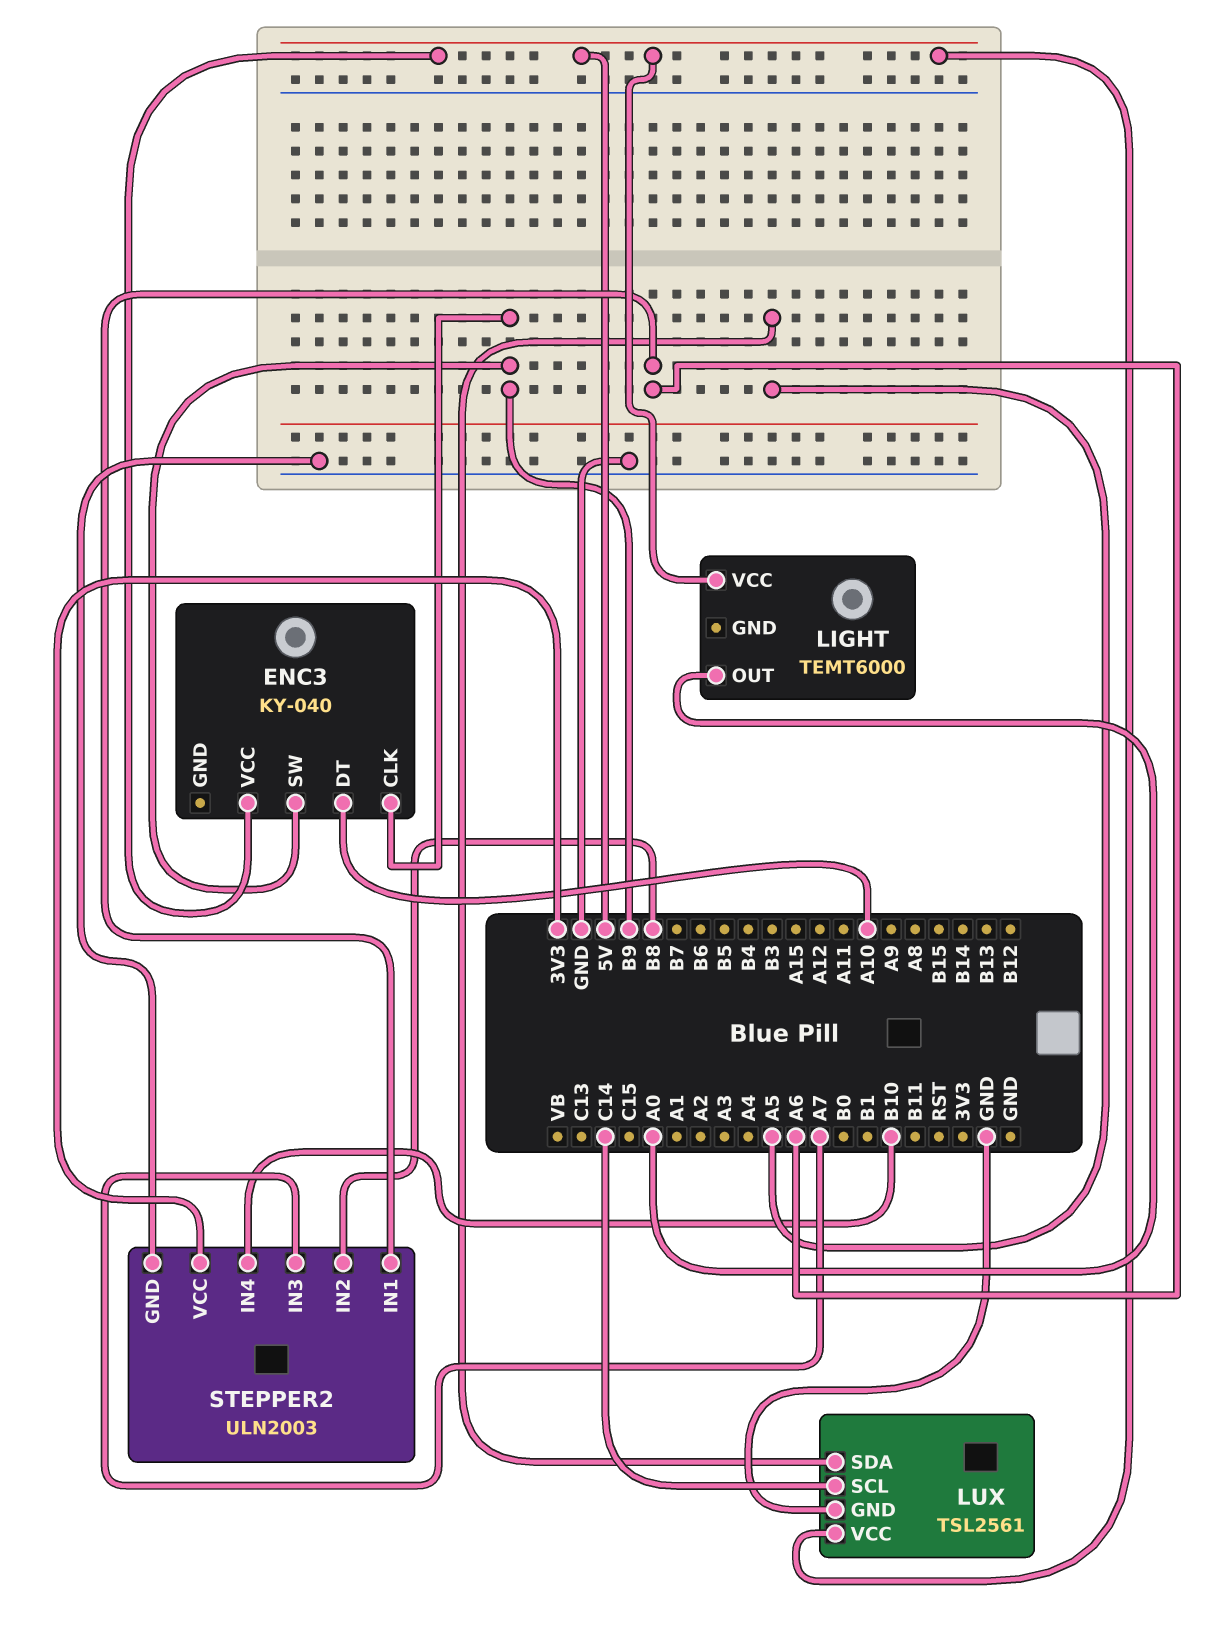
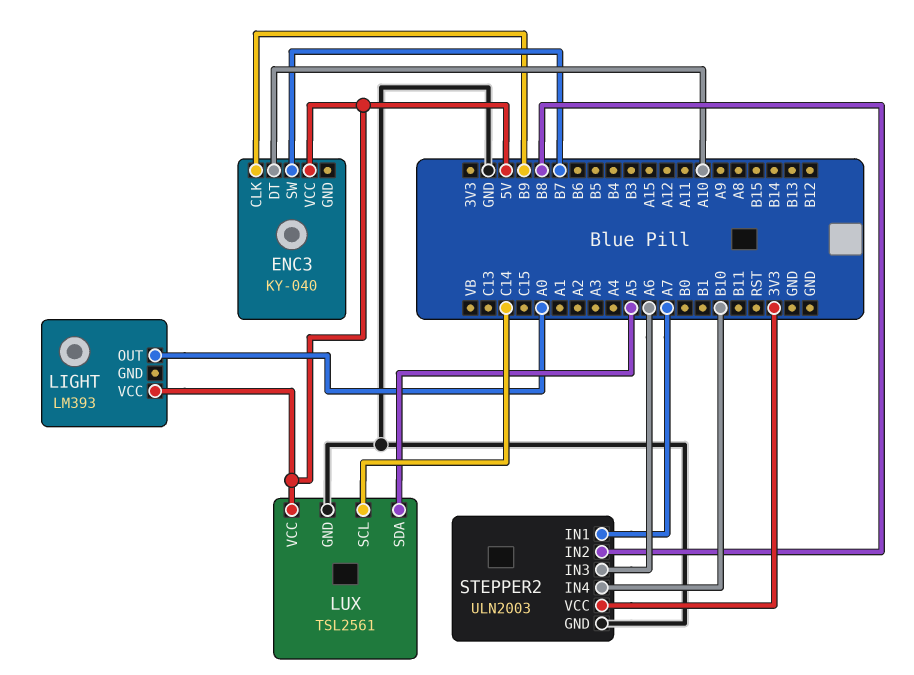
ENC3 pin SW: B9 -> B7
LIGHT: TEMT6000 -> LM393
STEPPER2 pin IN1: A6 -> A7
STEPPER2 pin IN3: A7 -> A6

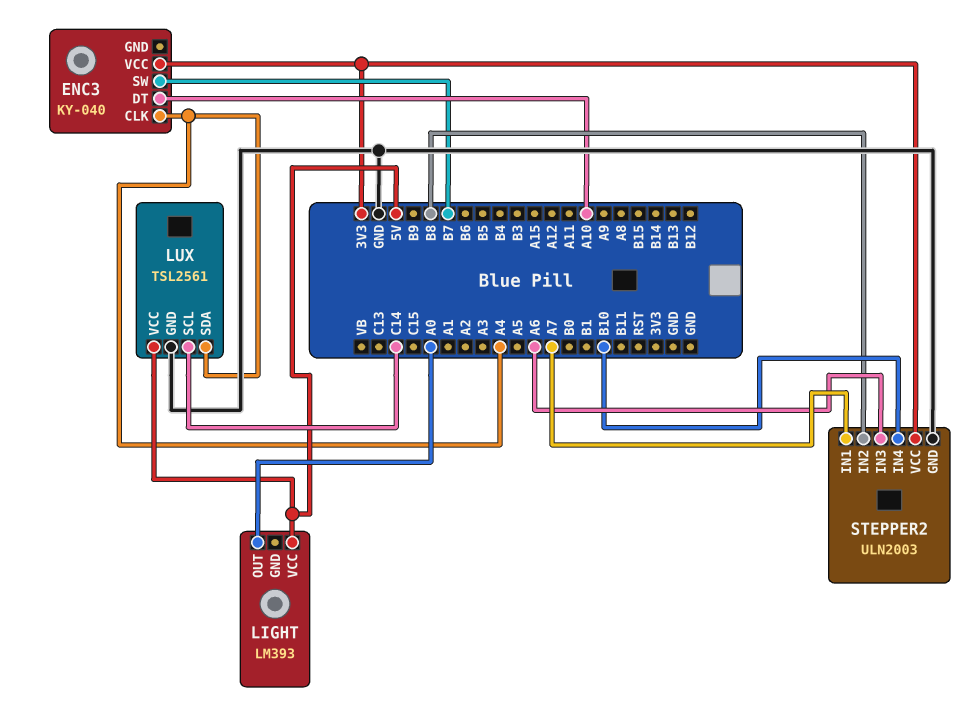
ENC3 pin CLK: B9 -> A4
ENC3 pin VCC: 5V -> 3V3
LUX pin SDA: A5 -> A4

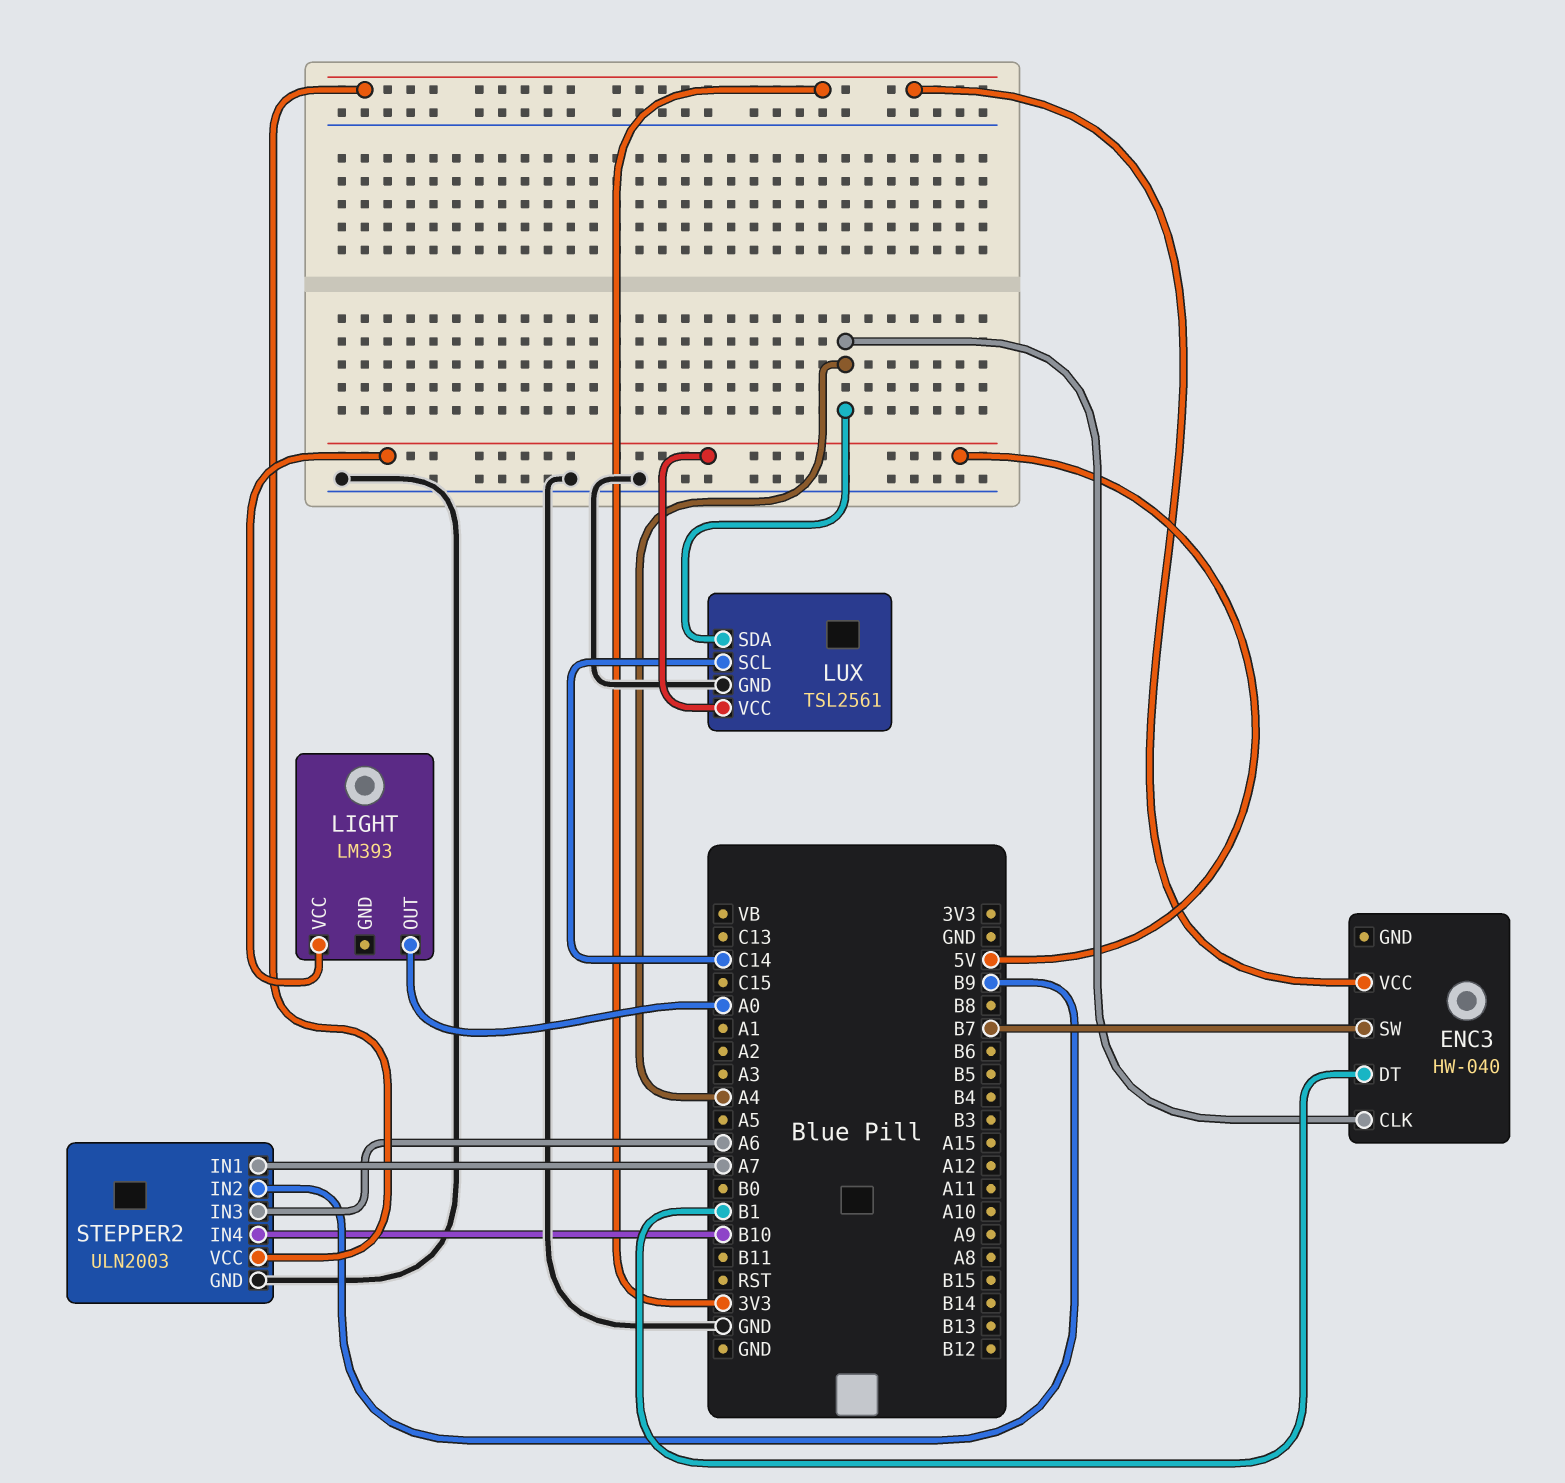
ENC3: KY-040 -> HW-040
ENC3 pin DT: A10 -> B1
STEPPER2 pin IN2: B8 -> B9

